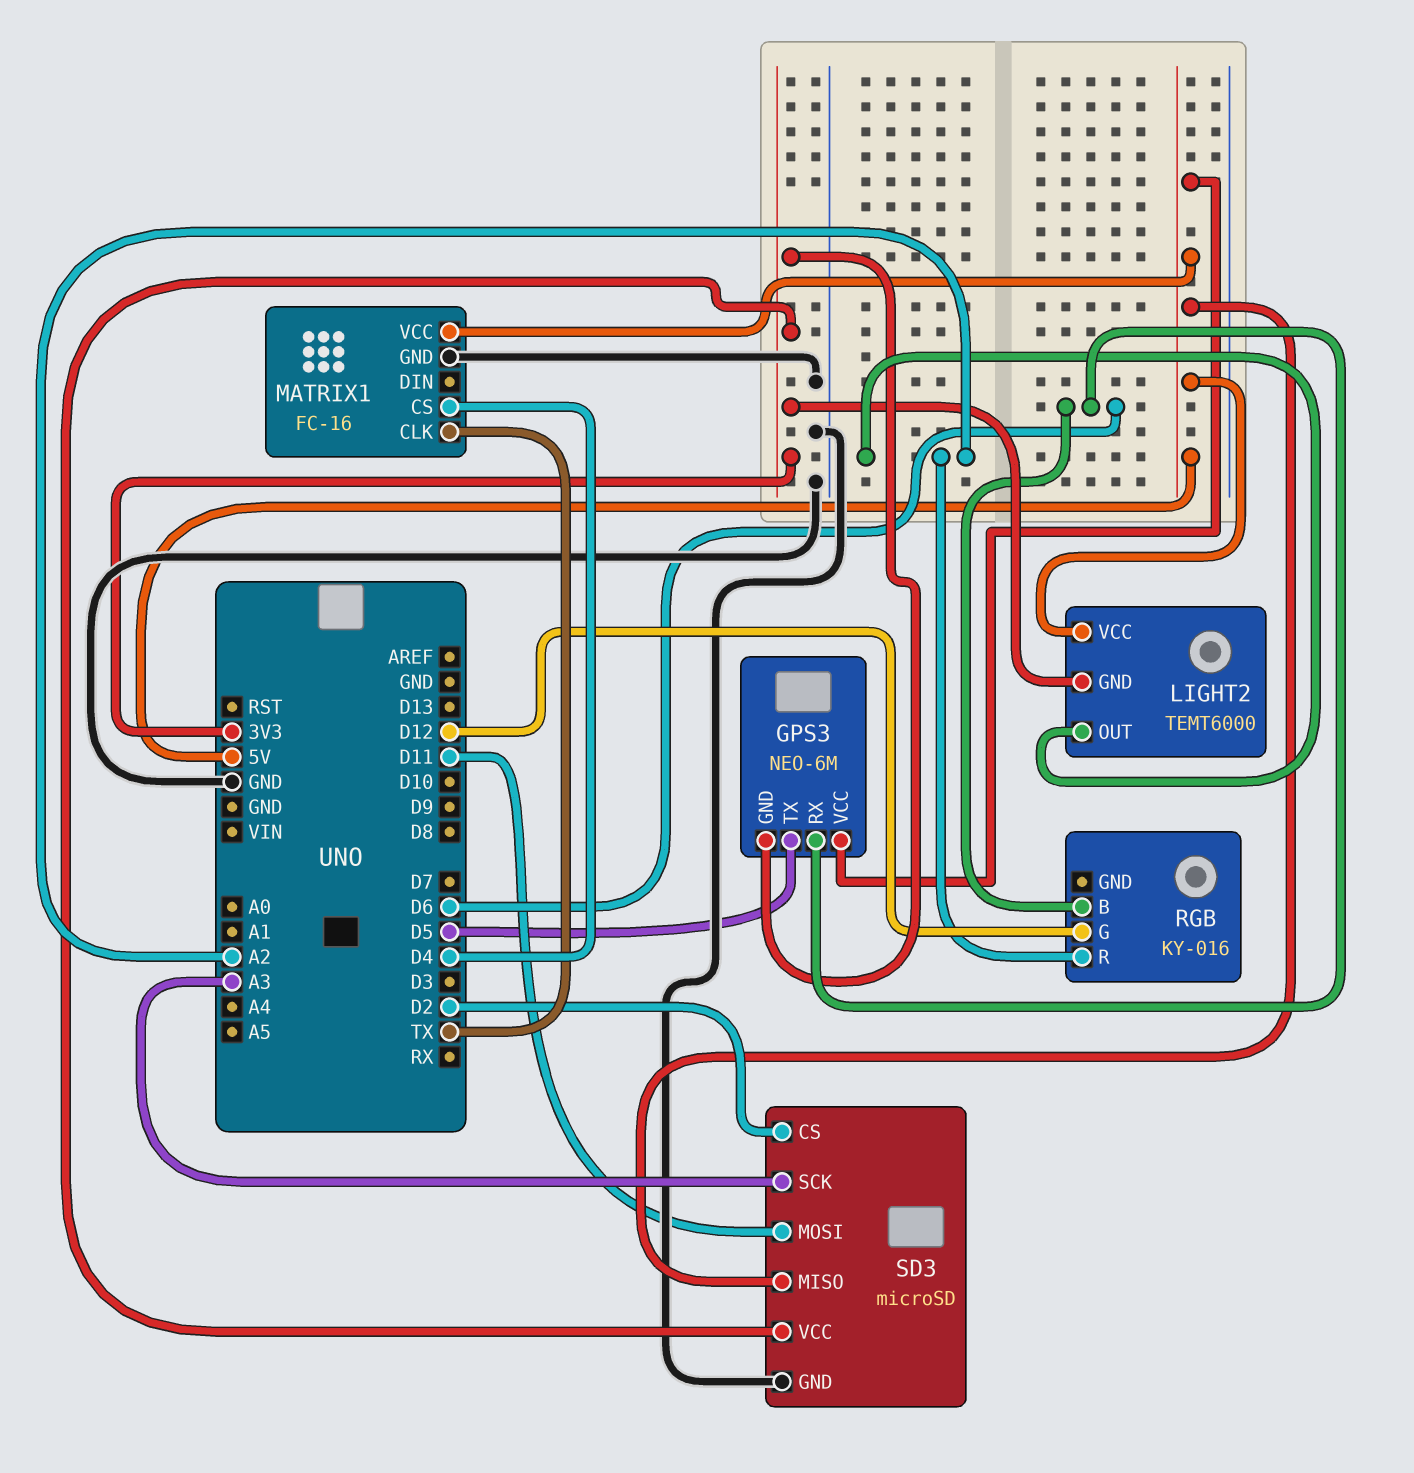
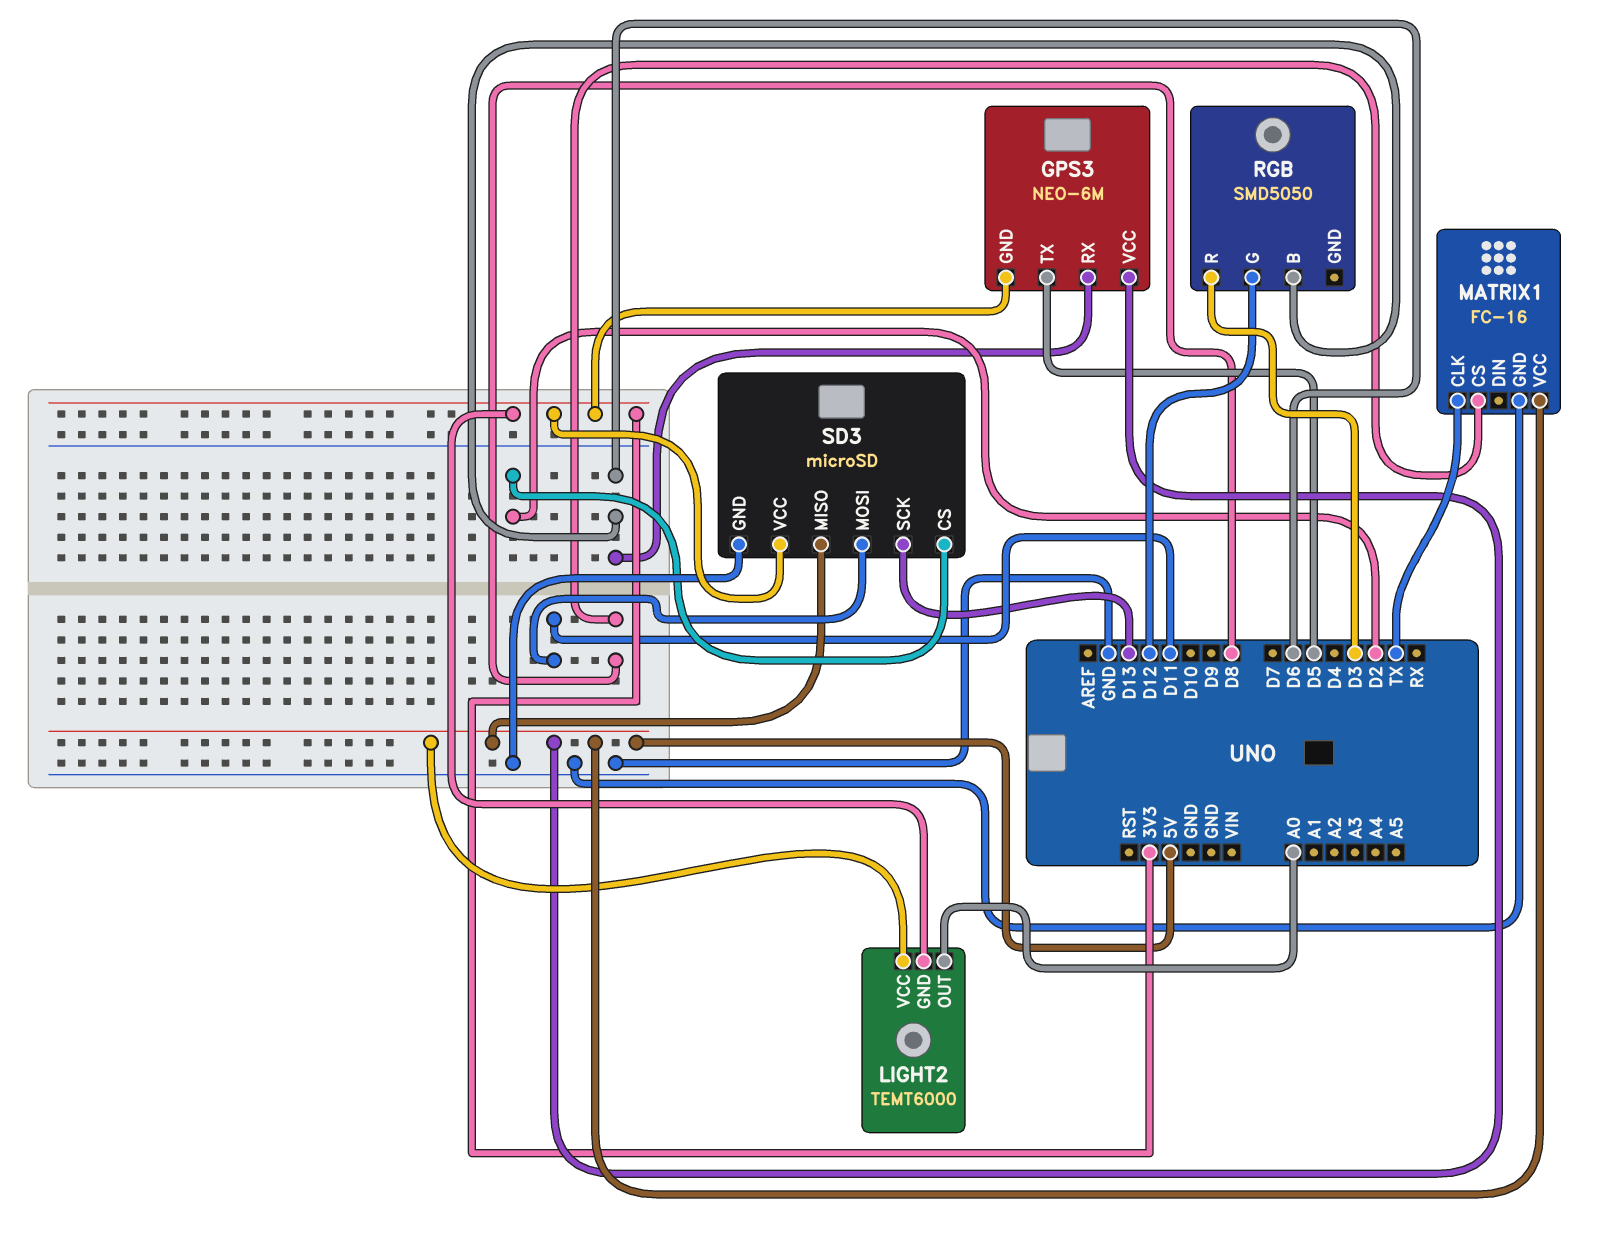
LIGHT2 pin OUT: A2 -> A0
MATRIX1 pin CS: D4 -> D8
RGB: KY-016 -> SMD5050
RGB pin R: A2 -> D3
SD3 pin SCK: A3 -> D13

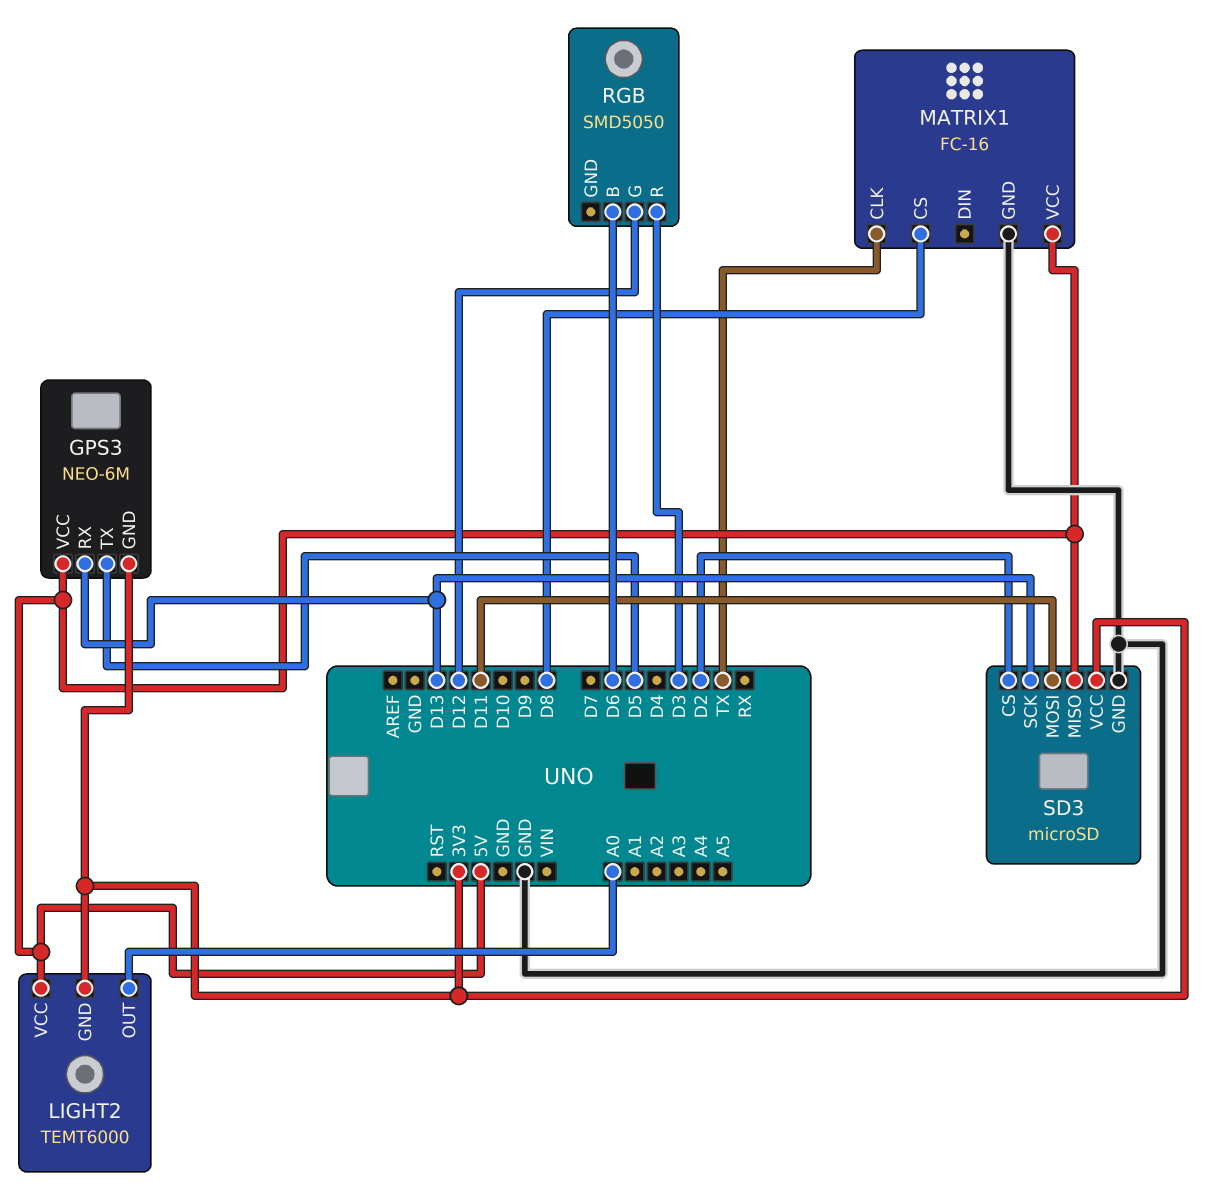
GPS3 pin RX: D6 -> D13

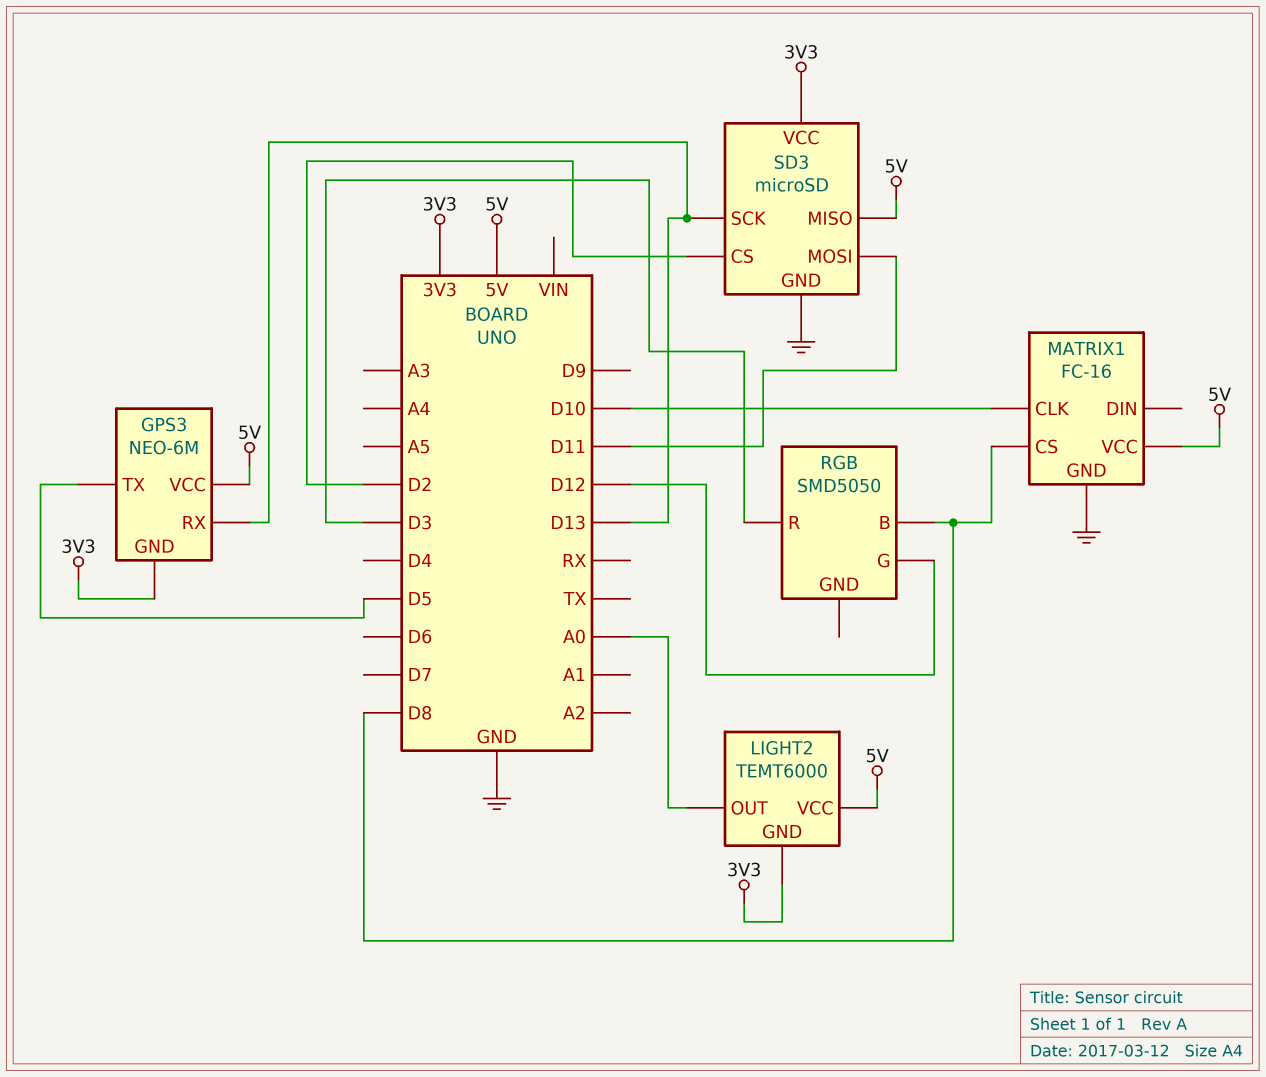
MATRIX1 pin CLK: TX -> D10
RGB pin B: D6 -> D8

